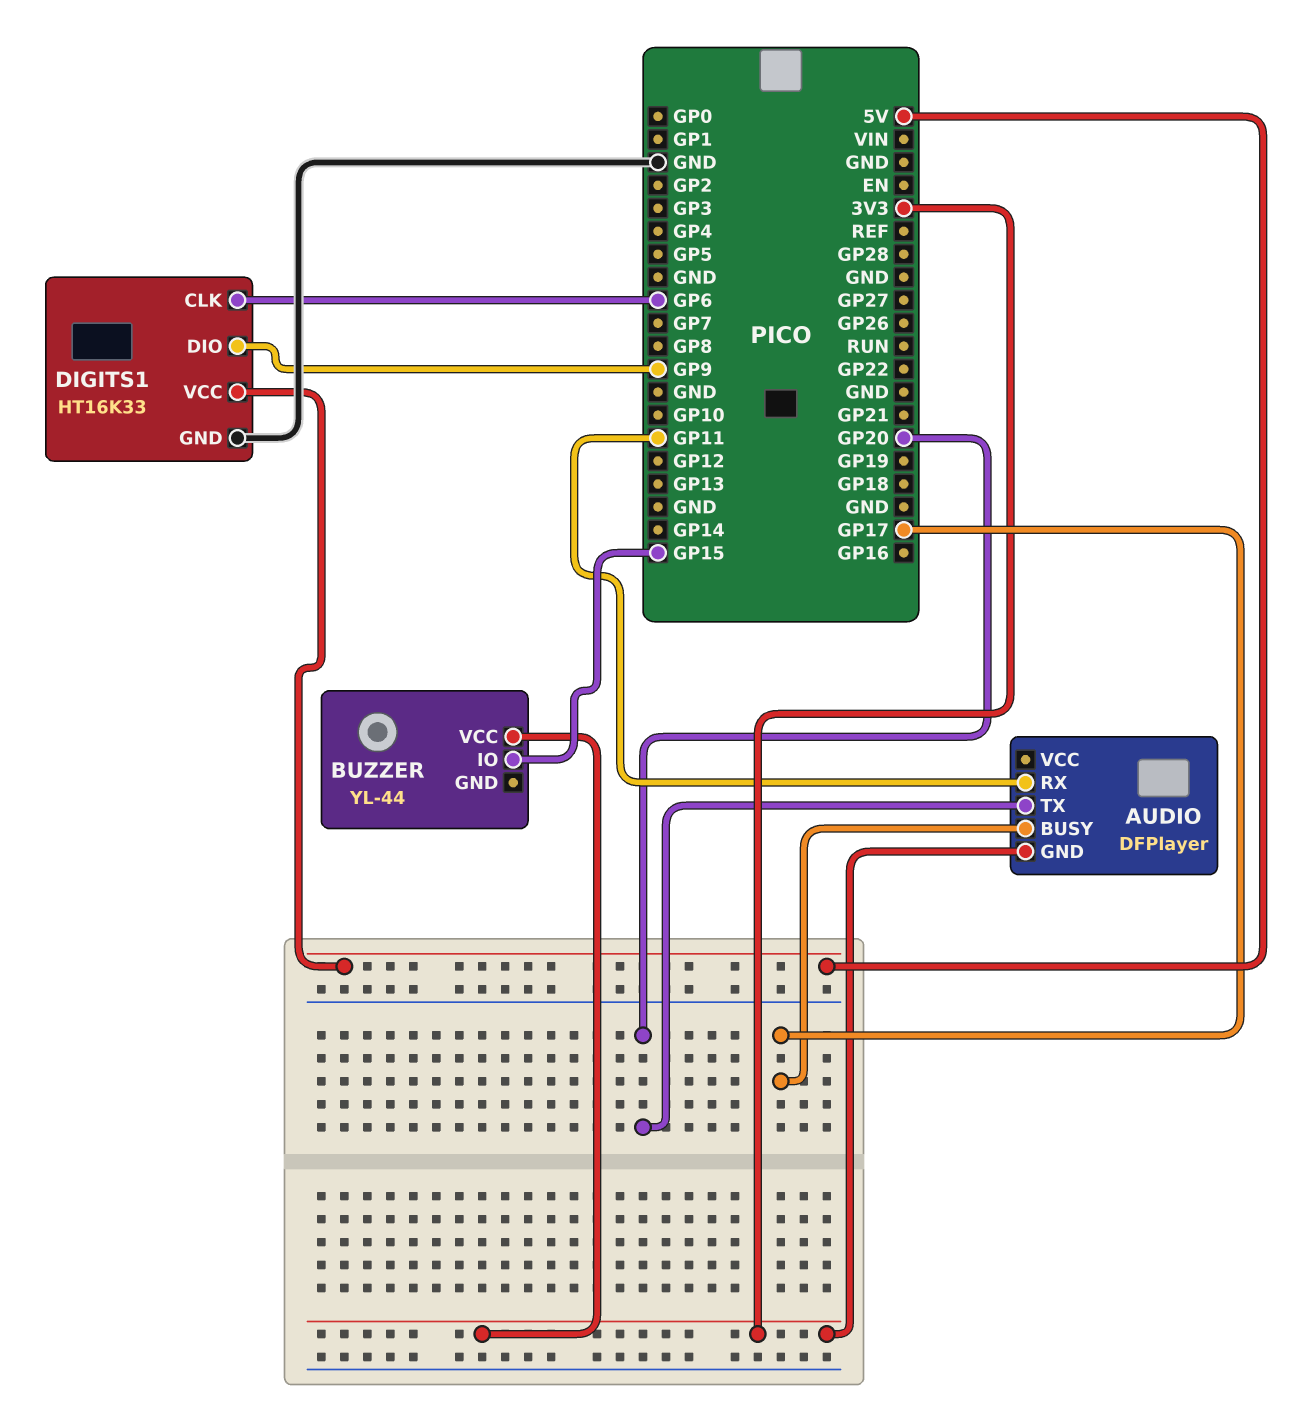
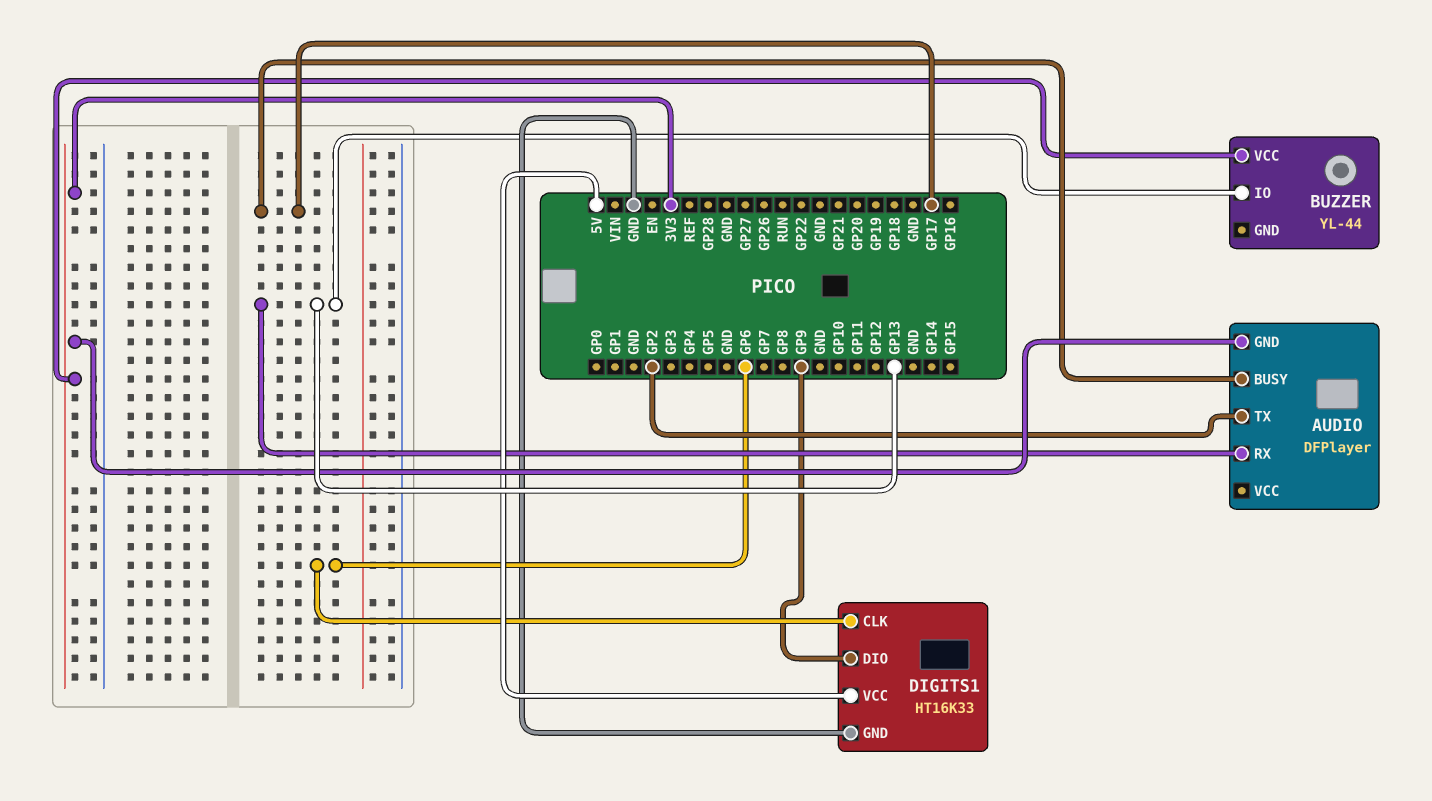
AUDIO pin RX: GP11 -> GP13
AUDIO pin TX: GP20 -> GP2
BUZZER pin IO: GP15 -> GP13

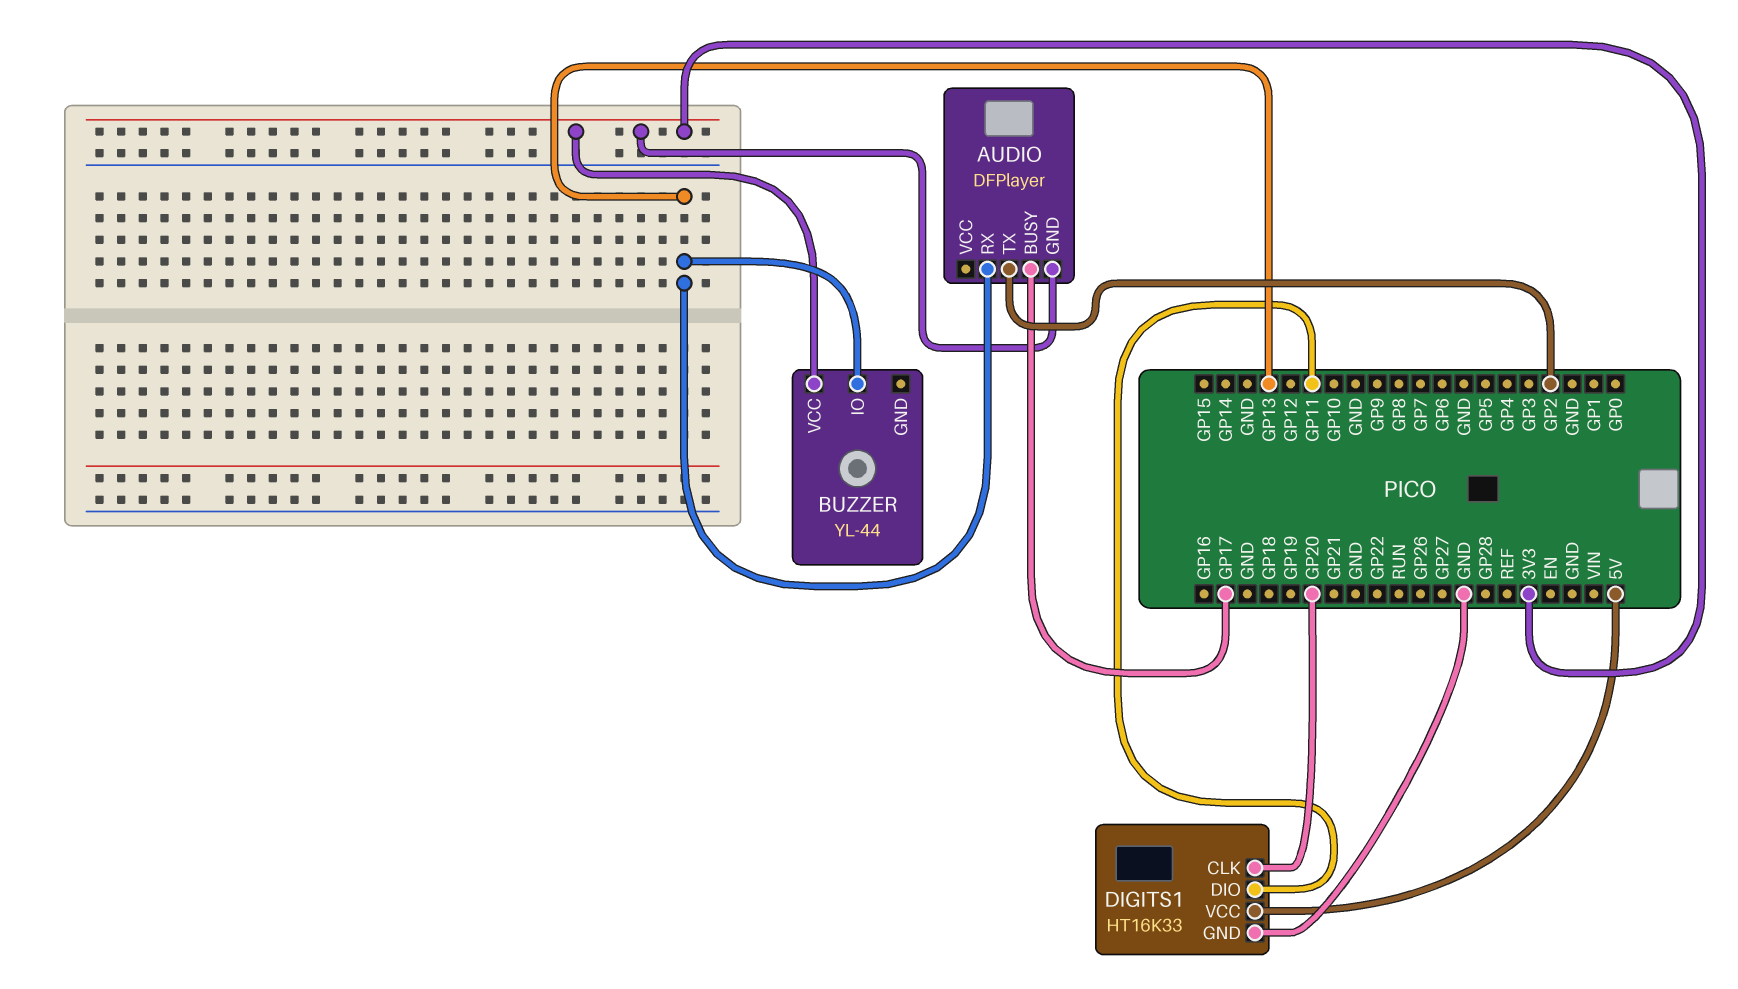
DIGITS1 pin CLK: GP6 -> GP20
DIGITS1 pin DIO: GP9 -> GP11

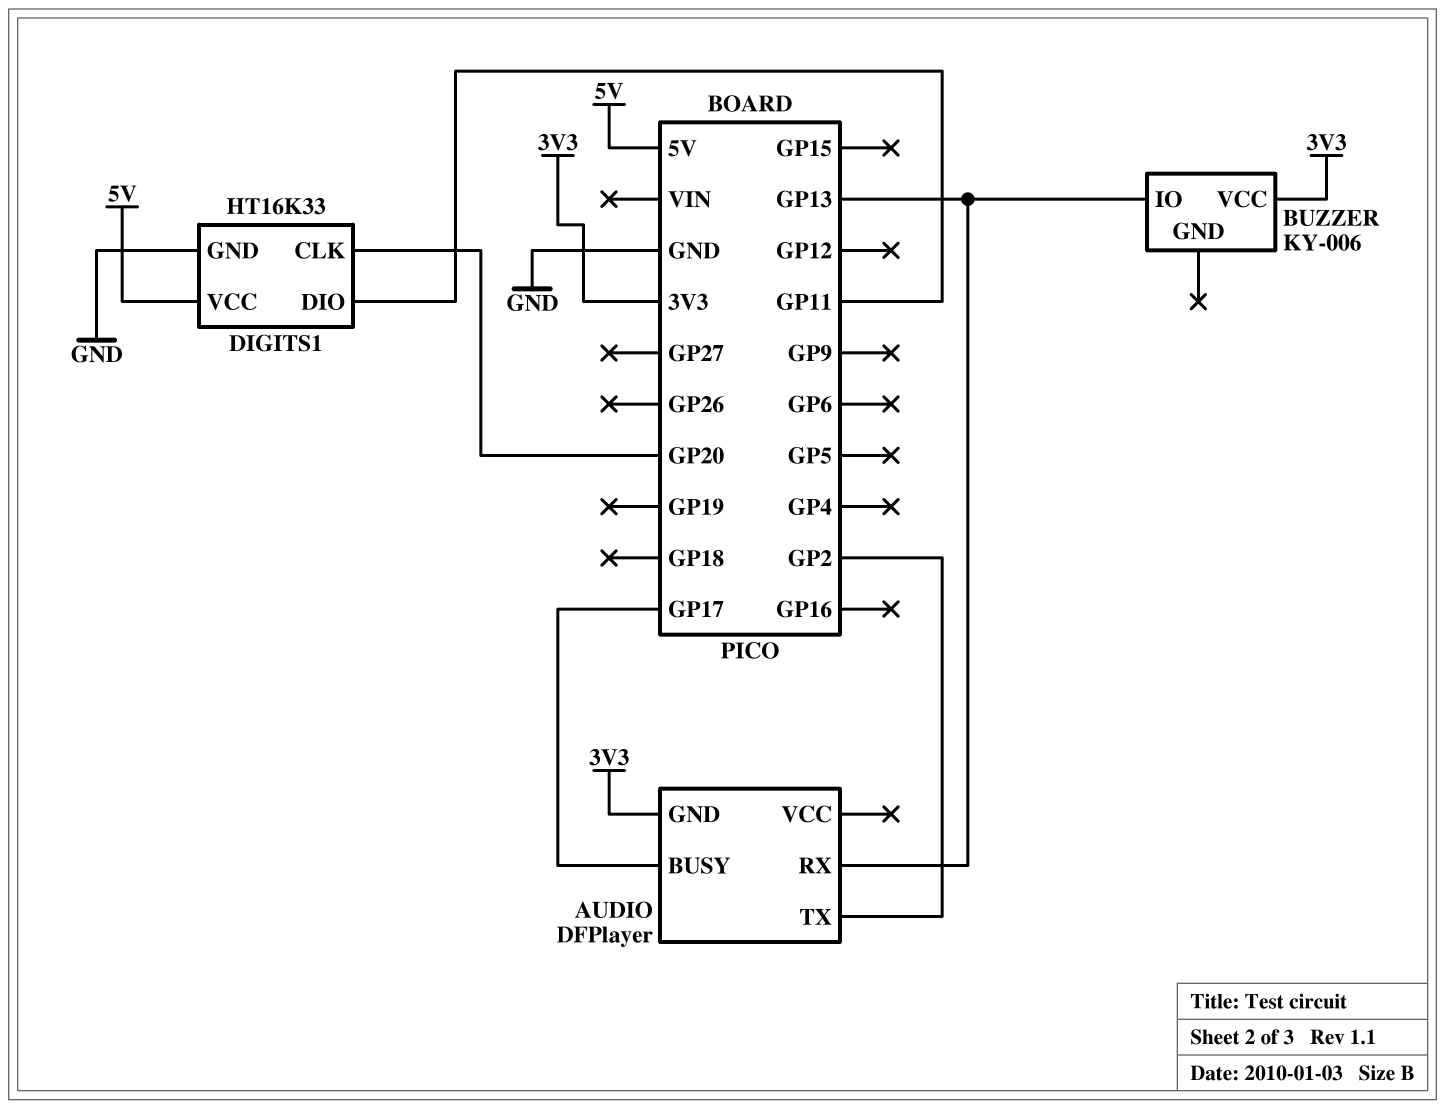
BUZZER: YL-44 -> KY-006

